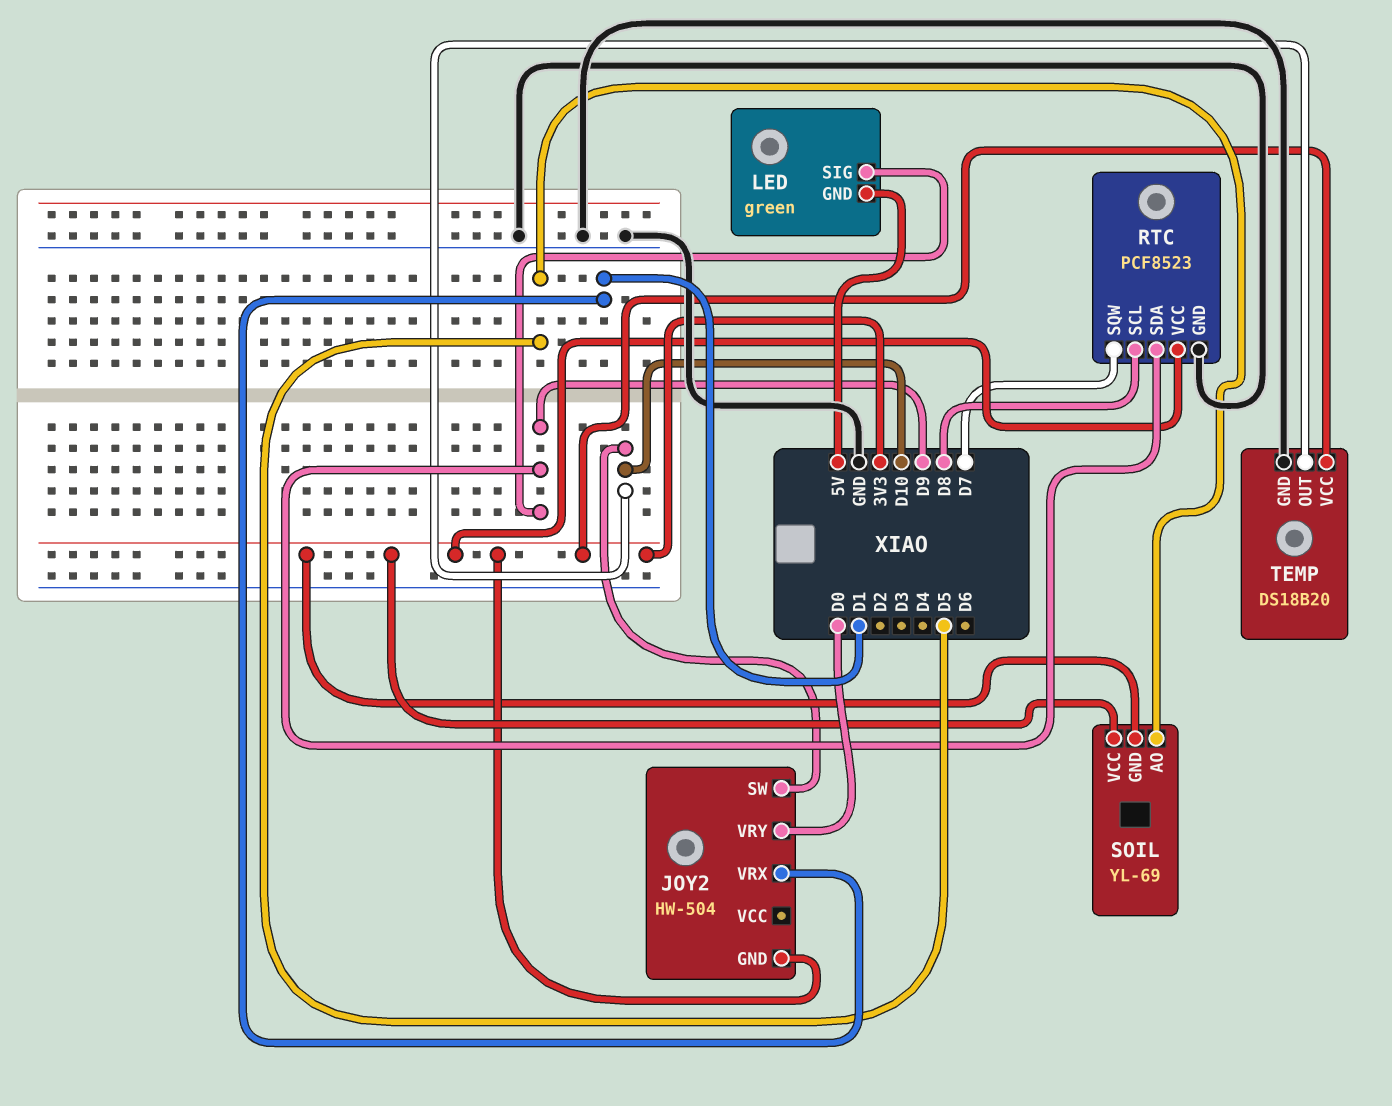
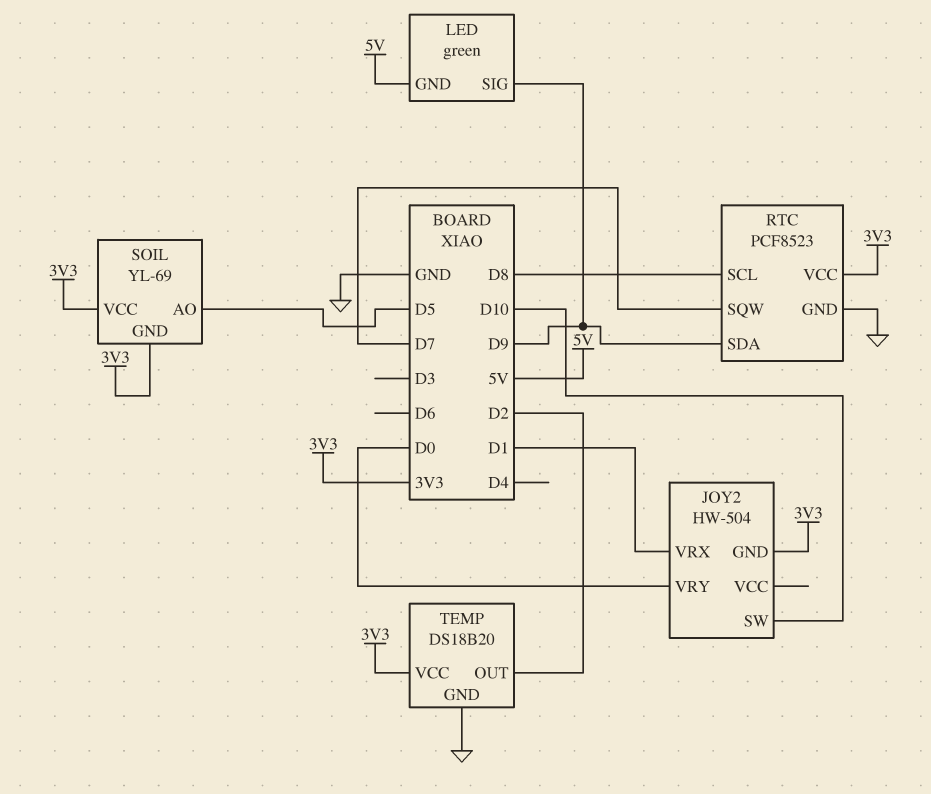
TEMP pin OUT: D10 -> D2

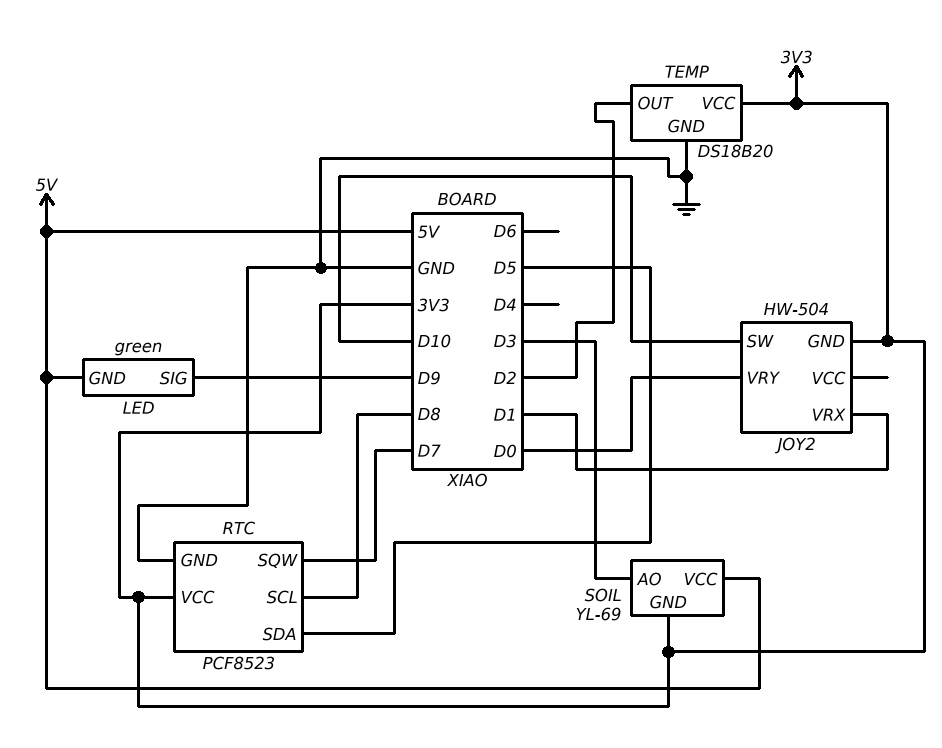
RTC pin SDA: D9 -> D5
SOIL pin AO: D5 -> D3
SOIL pin VCC: 3V3 -> 5V

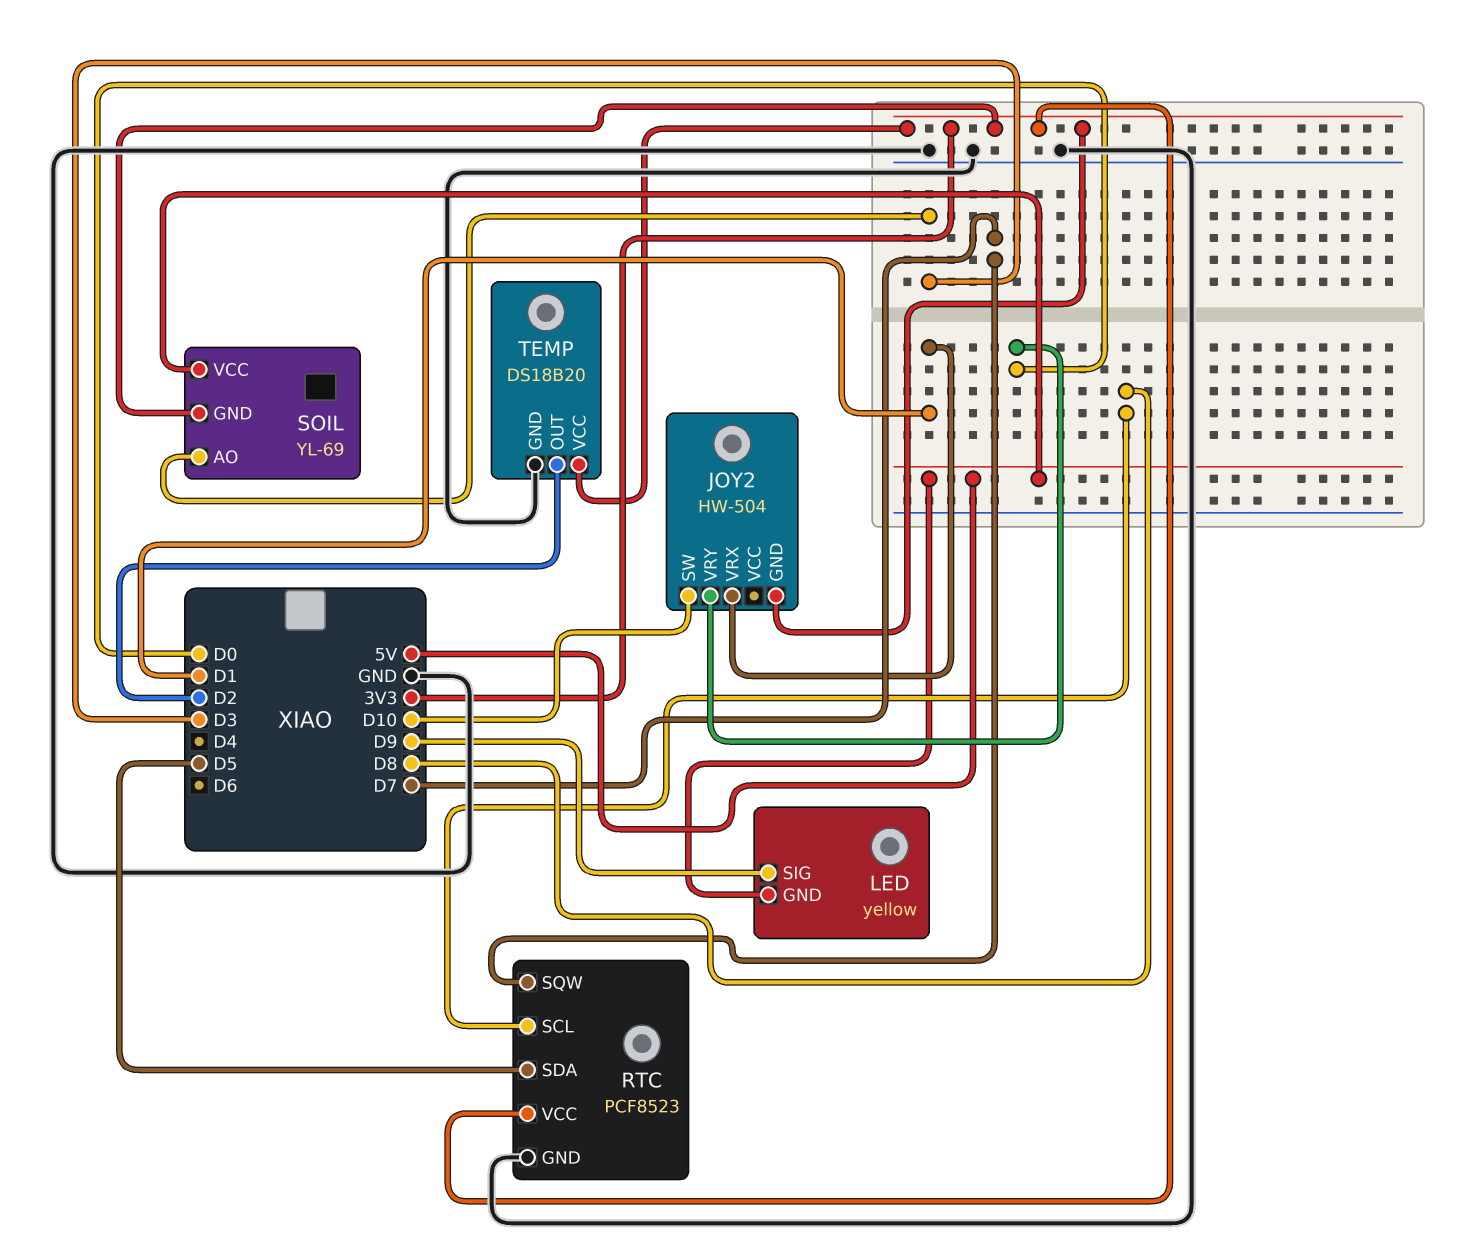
LED: green -> yellow

